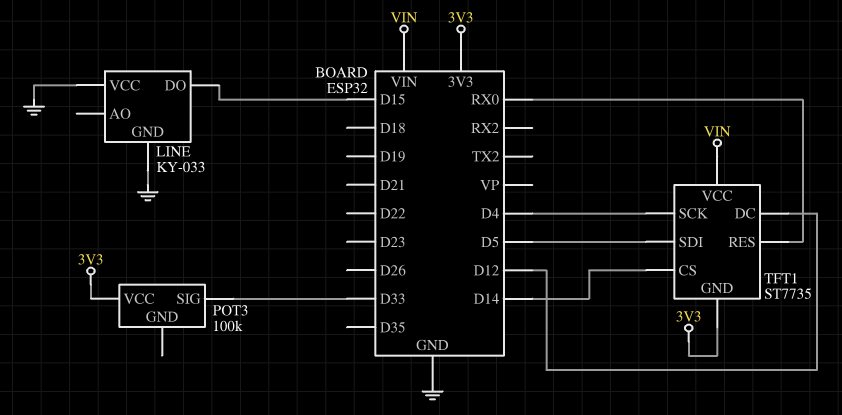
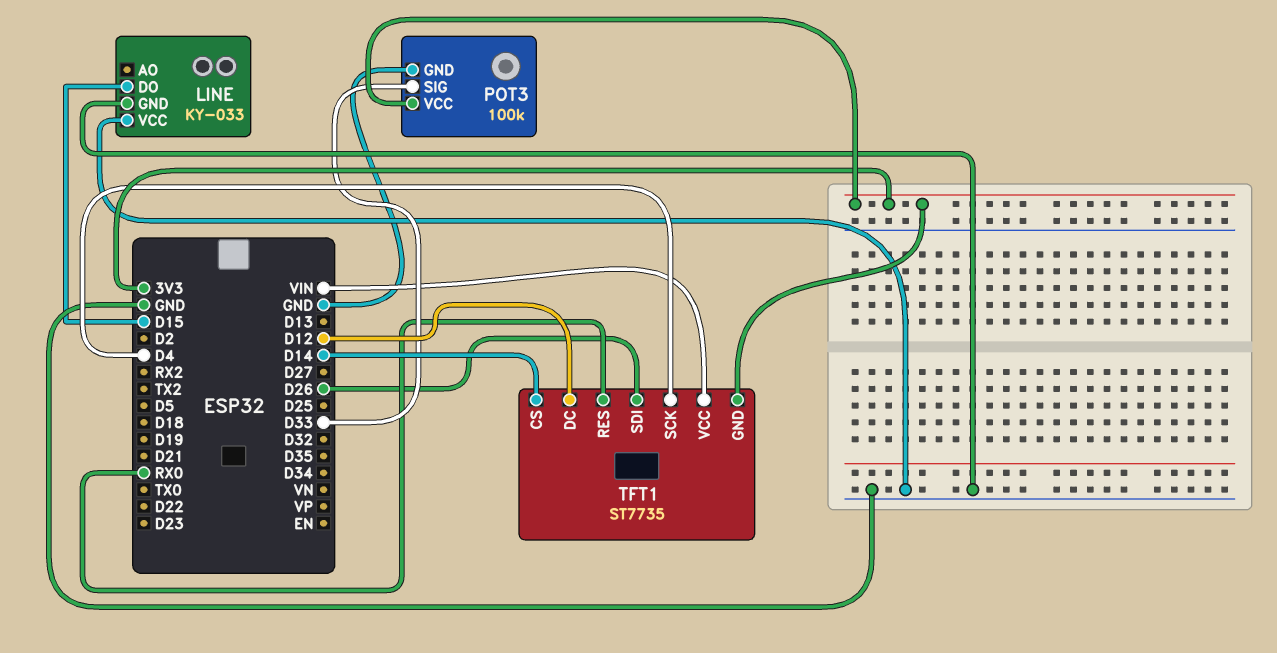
POT3 pin GND: none -> GND
TFT1 pin SDI: D5 -> D26

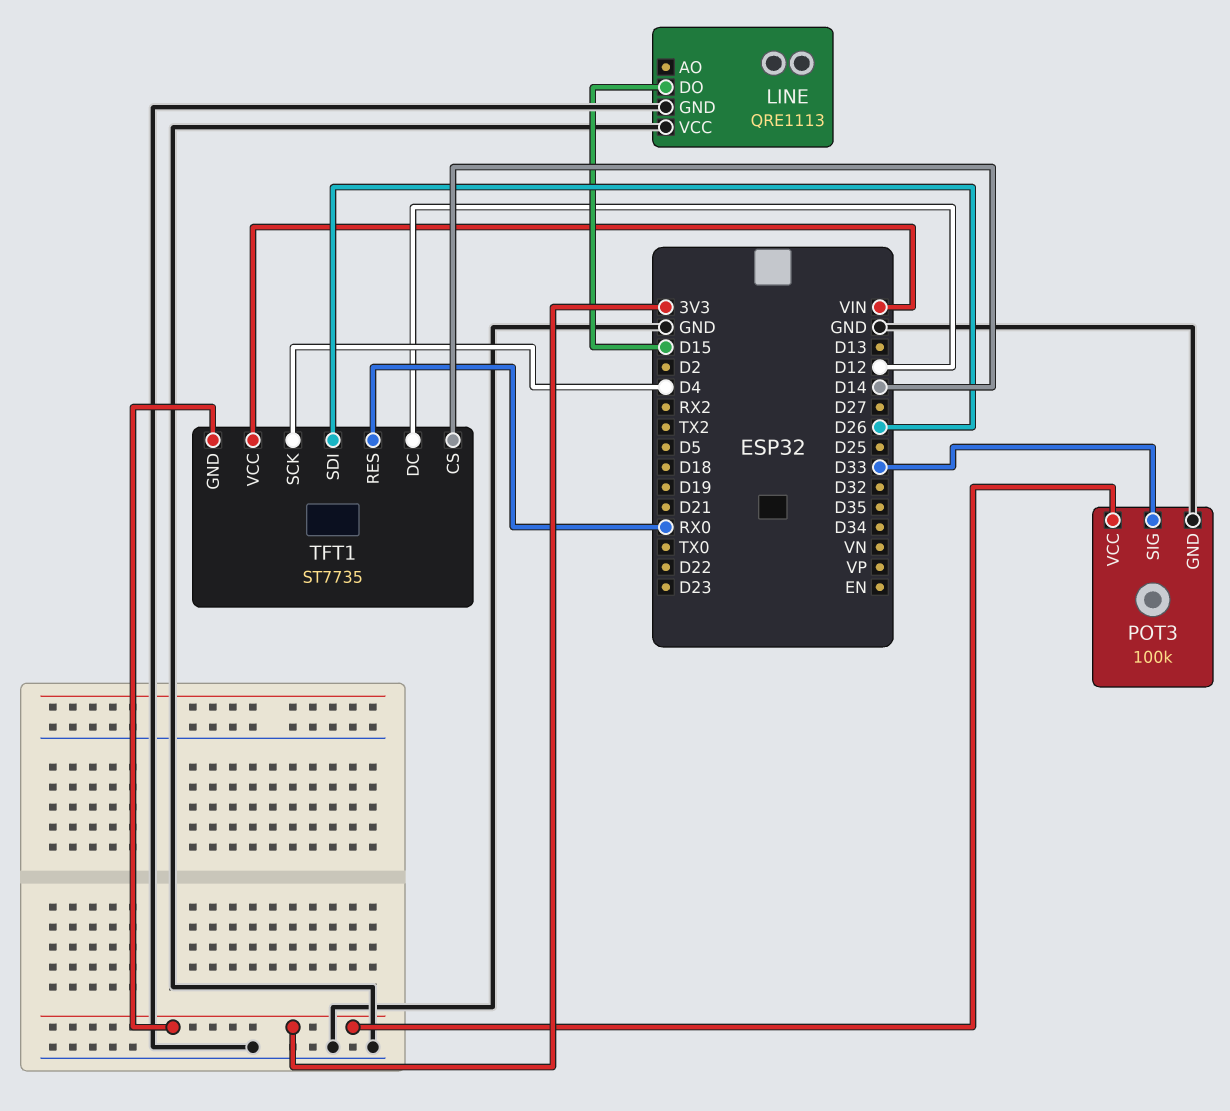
LINE: KY-033 -> QRE1113

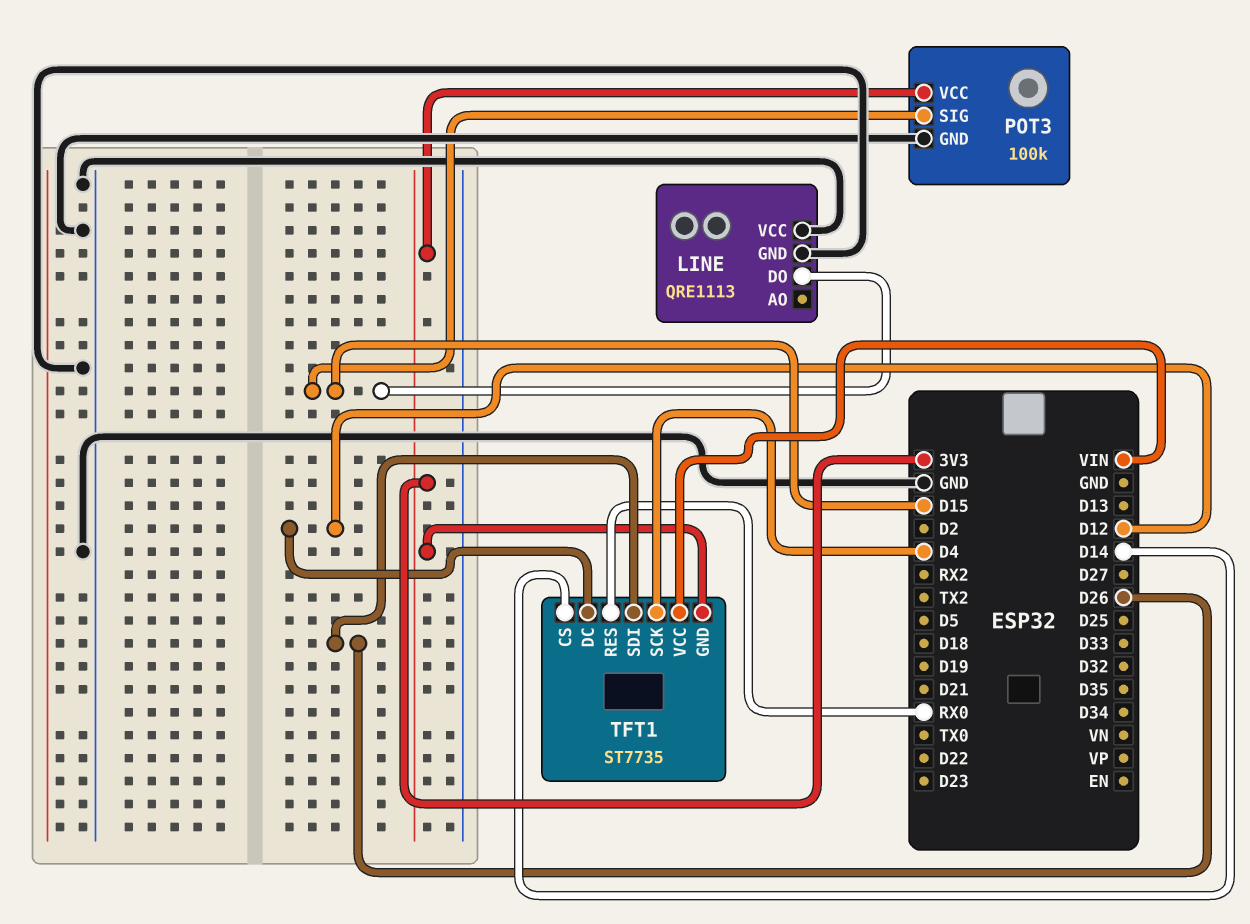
POT3 pin SIG: D33 -> D15

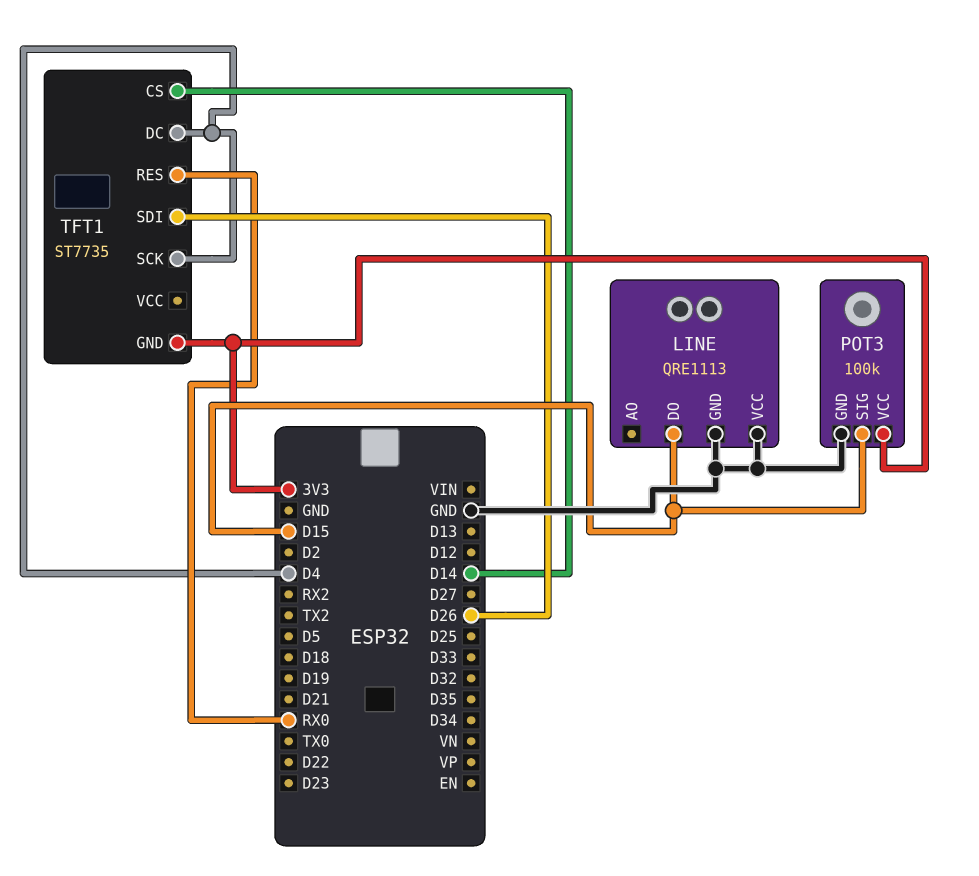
TFT1 pin DC: D12 -> D4
TFT1 pin VCC: VIN -> none

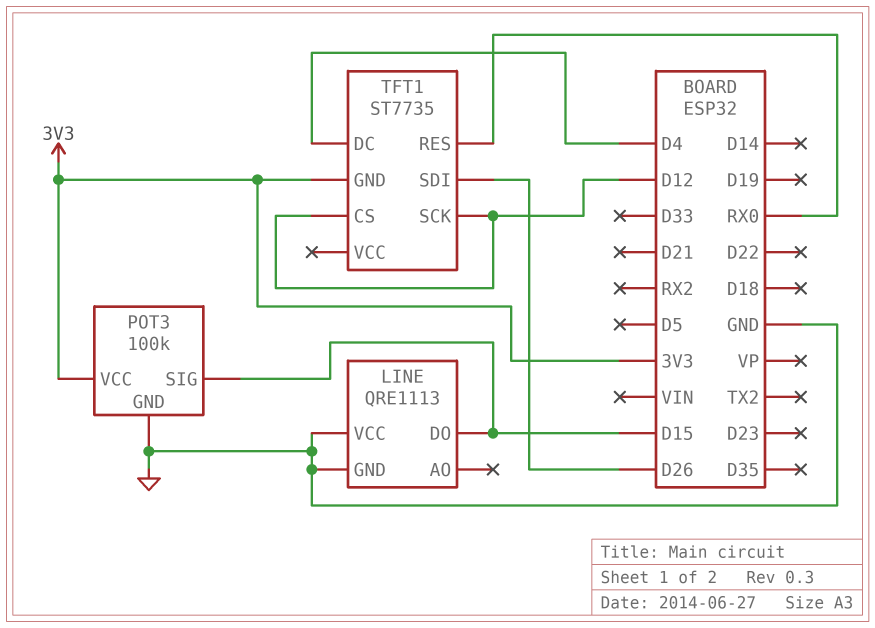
TFT1 pin CS: D14 -> D12
TFT1 pin SCK: D4 -> D12

